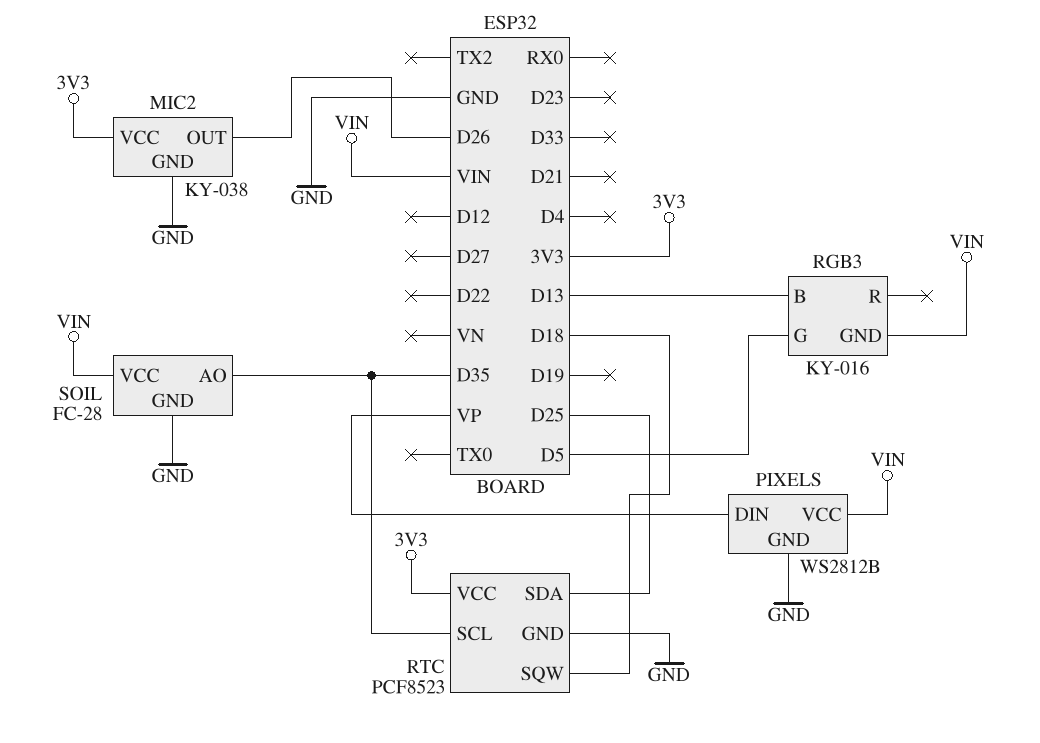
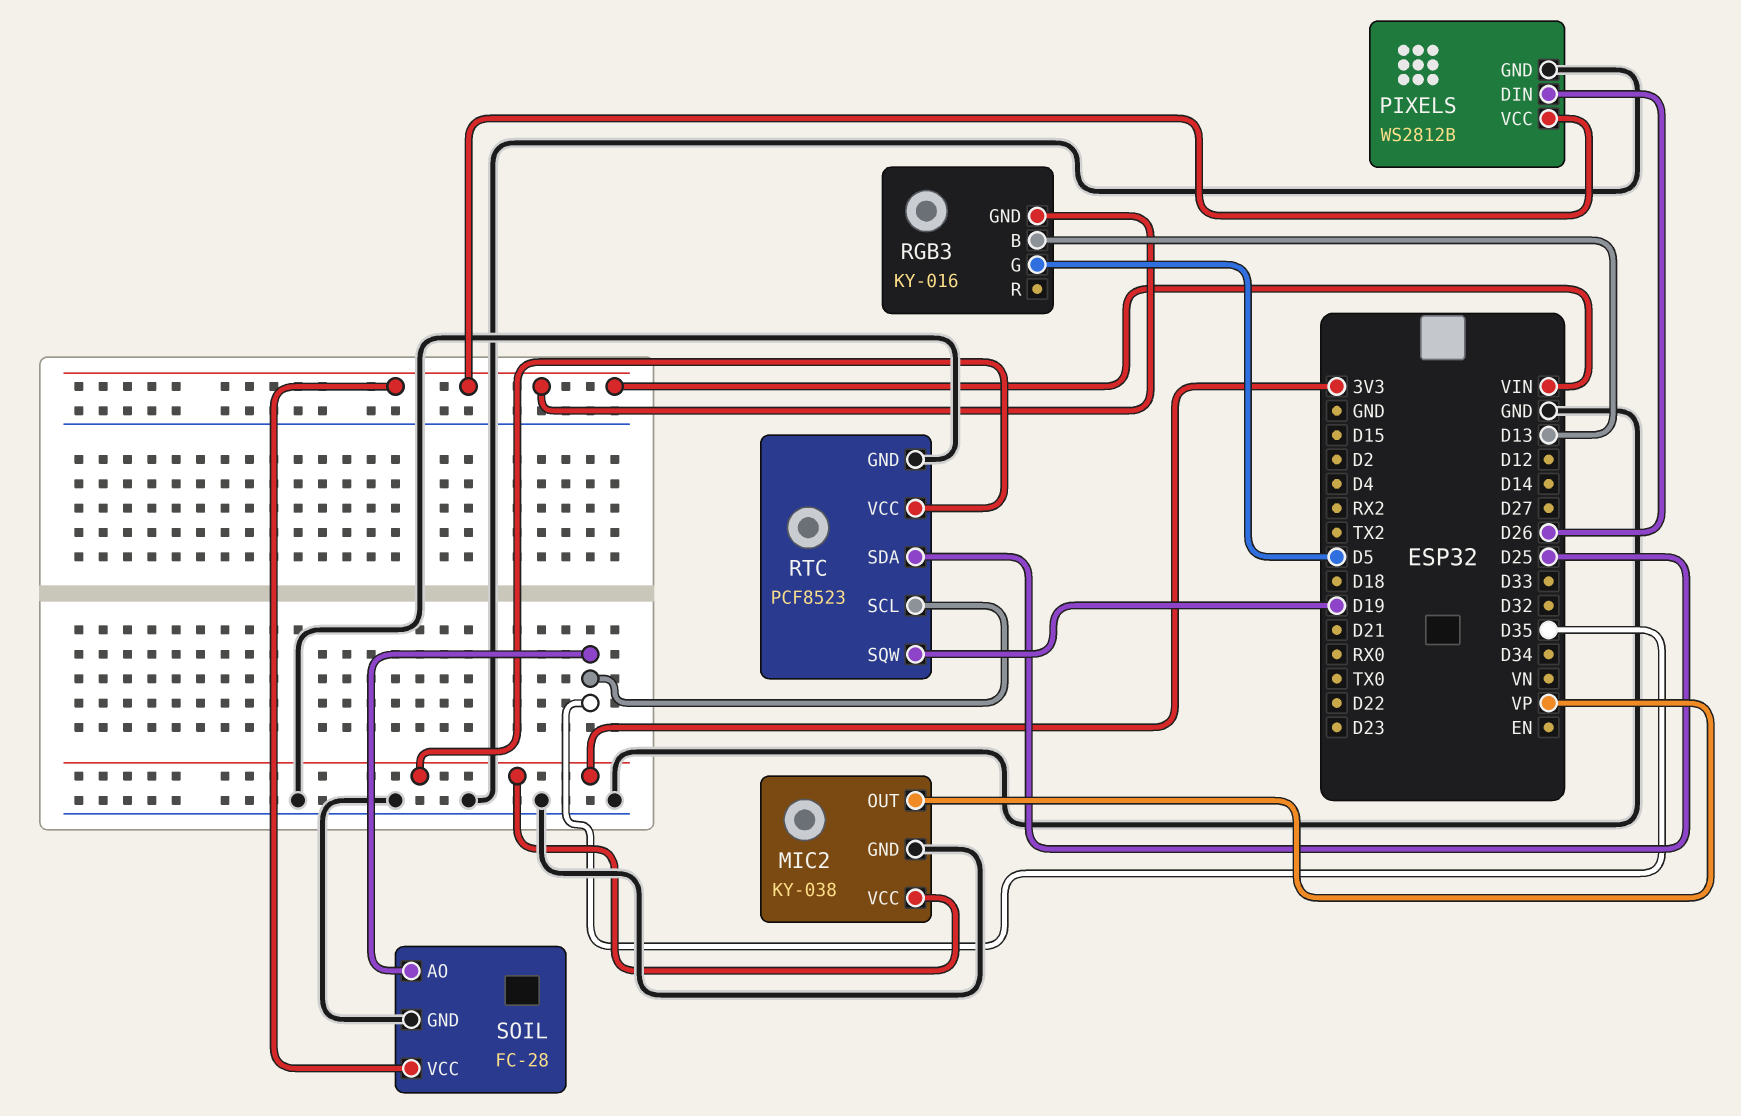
MIC2 pin OUT: D26 -> VP
PIXELS pin DIN: VP -> D26
RTC pin SQW: D18 -> D19

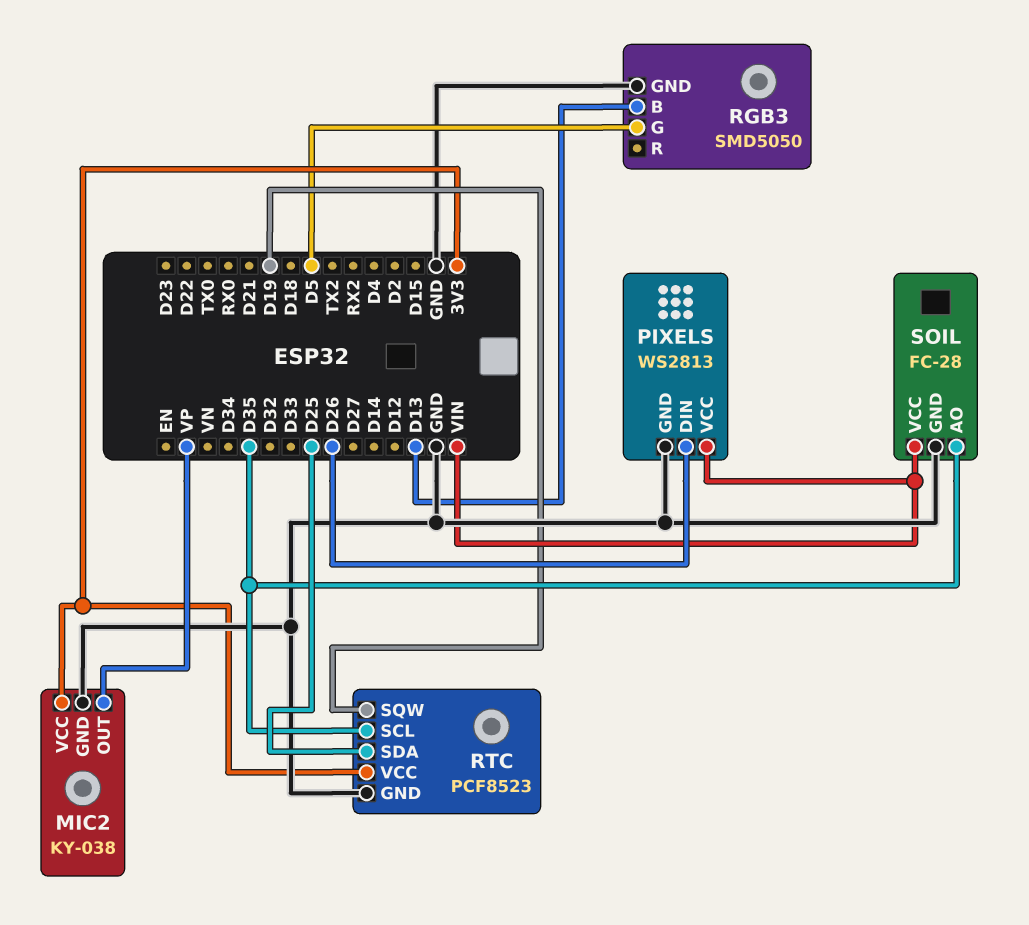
PIXELS: WS2812B -> WS2813
RGB3: KY-016 -> SMD5050
RGB3 pin GND: VIN -> GND

